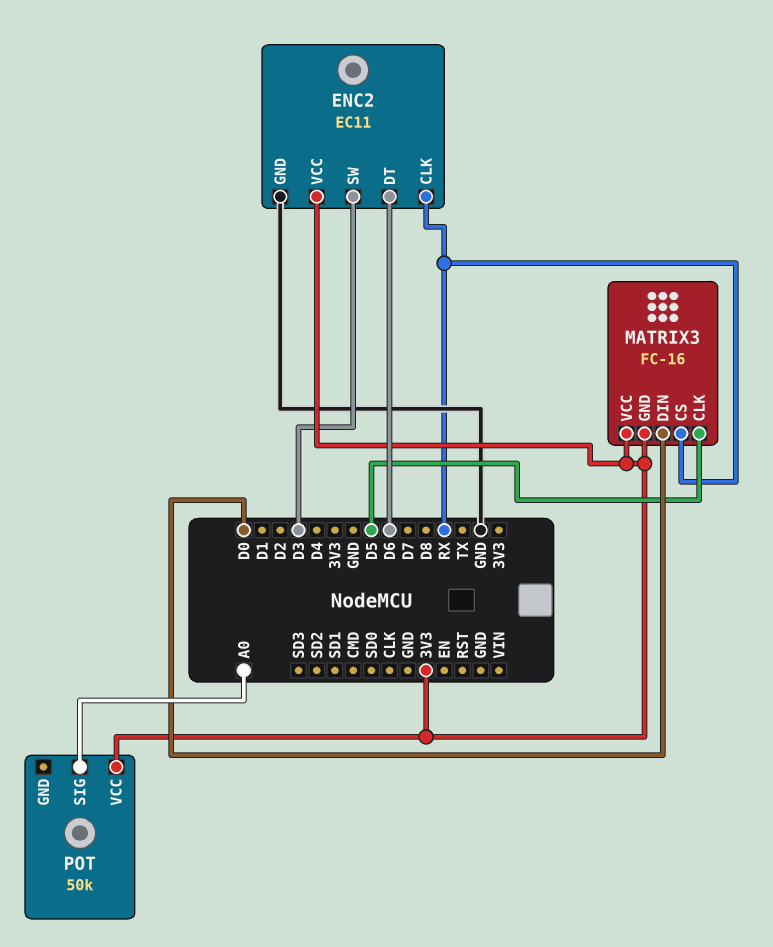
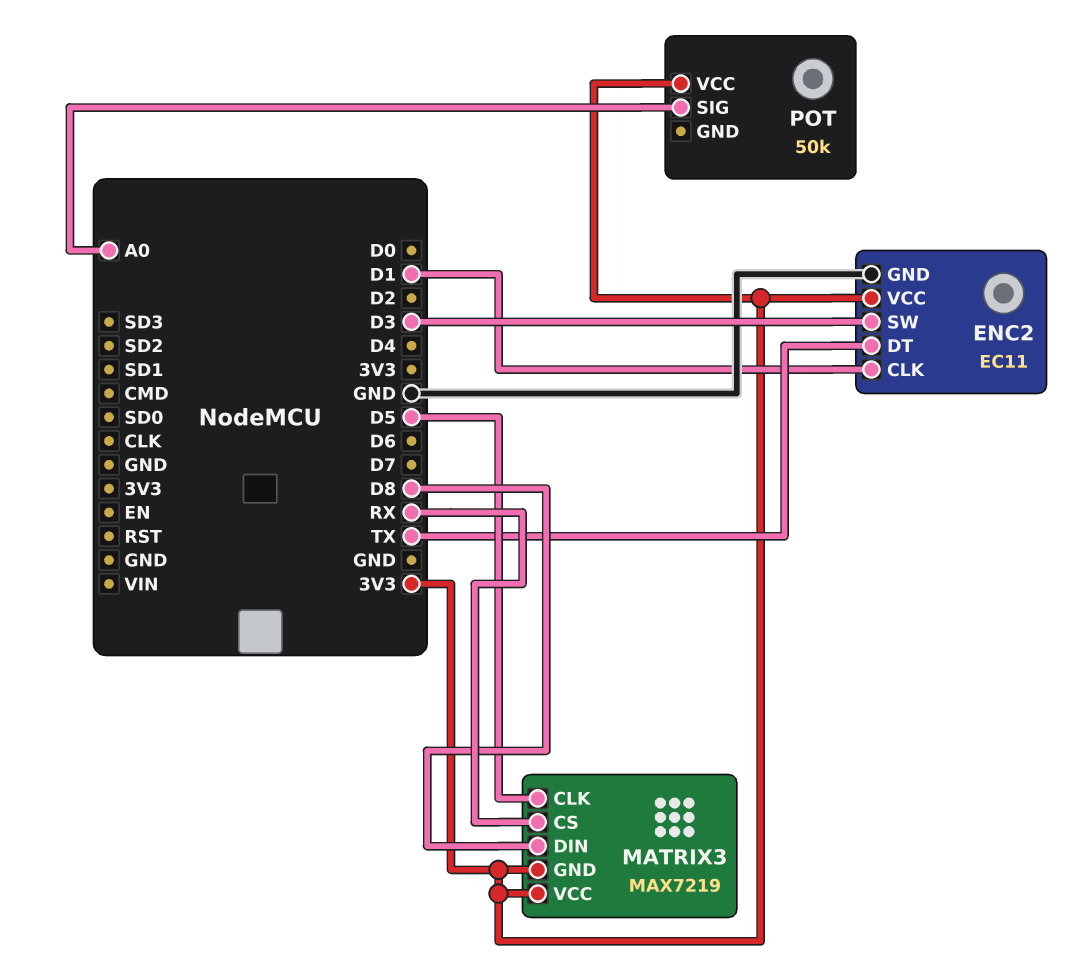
ENC2 pin CLK: RX -> D1
ENC2 pin DT: D6 -> TX
MATRIX3: FC-16 -> MAX7219
MATRIX3 pin DIN: D0 -> D8

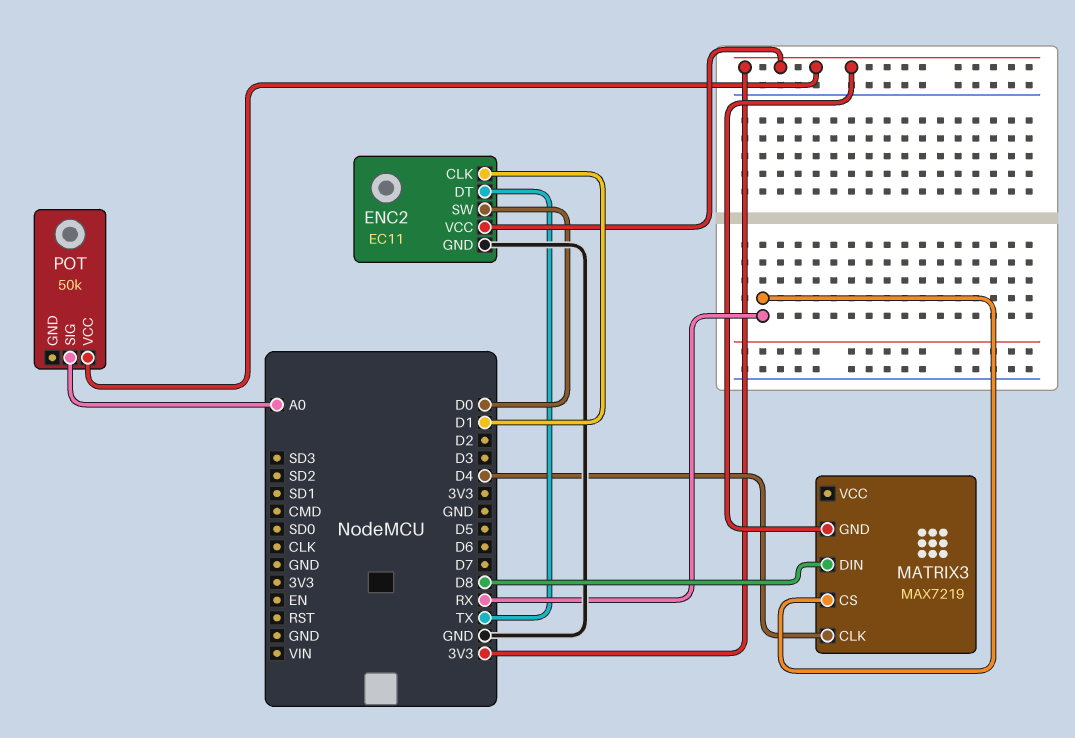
ENC2 pin SW: D3 -> D0
MATRIX3 pin CLK: D5 -> D4
MATRIX3 pin VCC: 3V3 -> none

